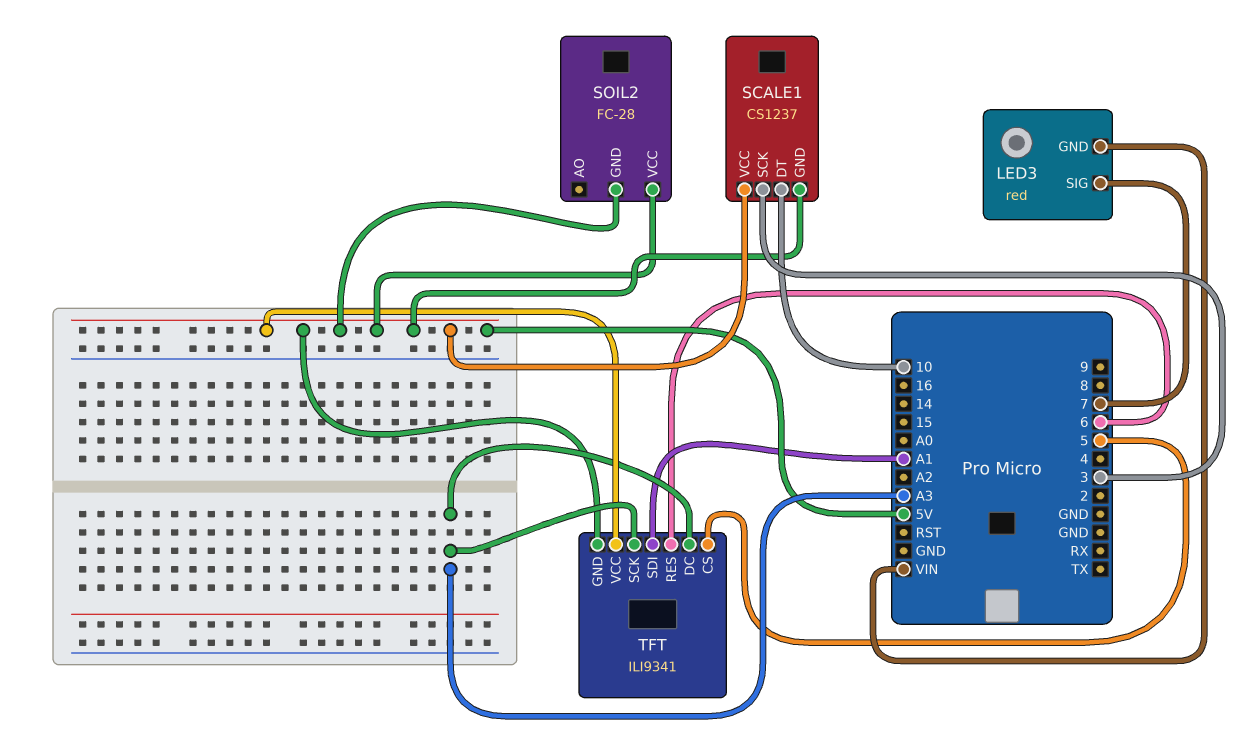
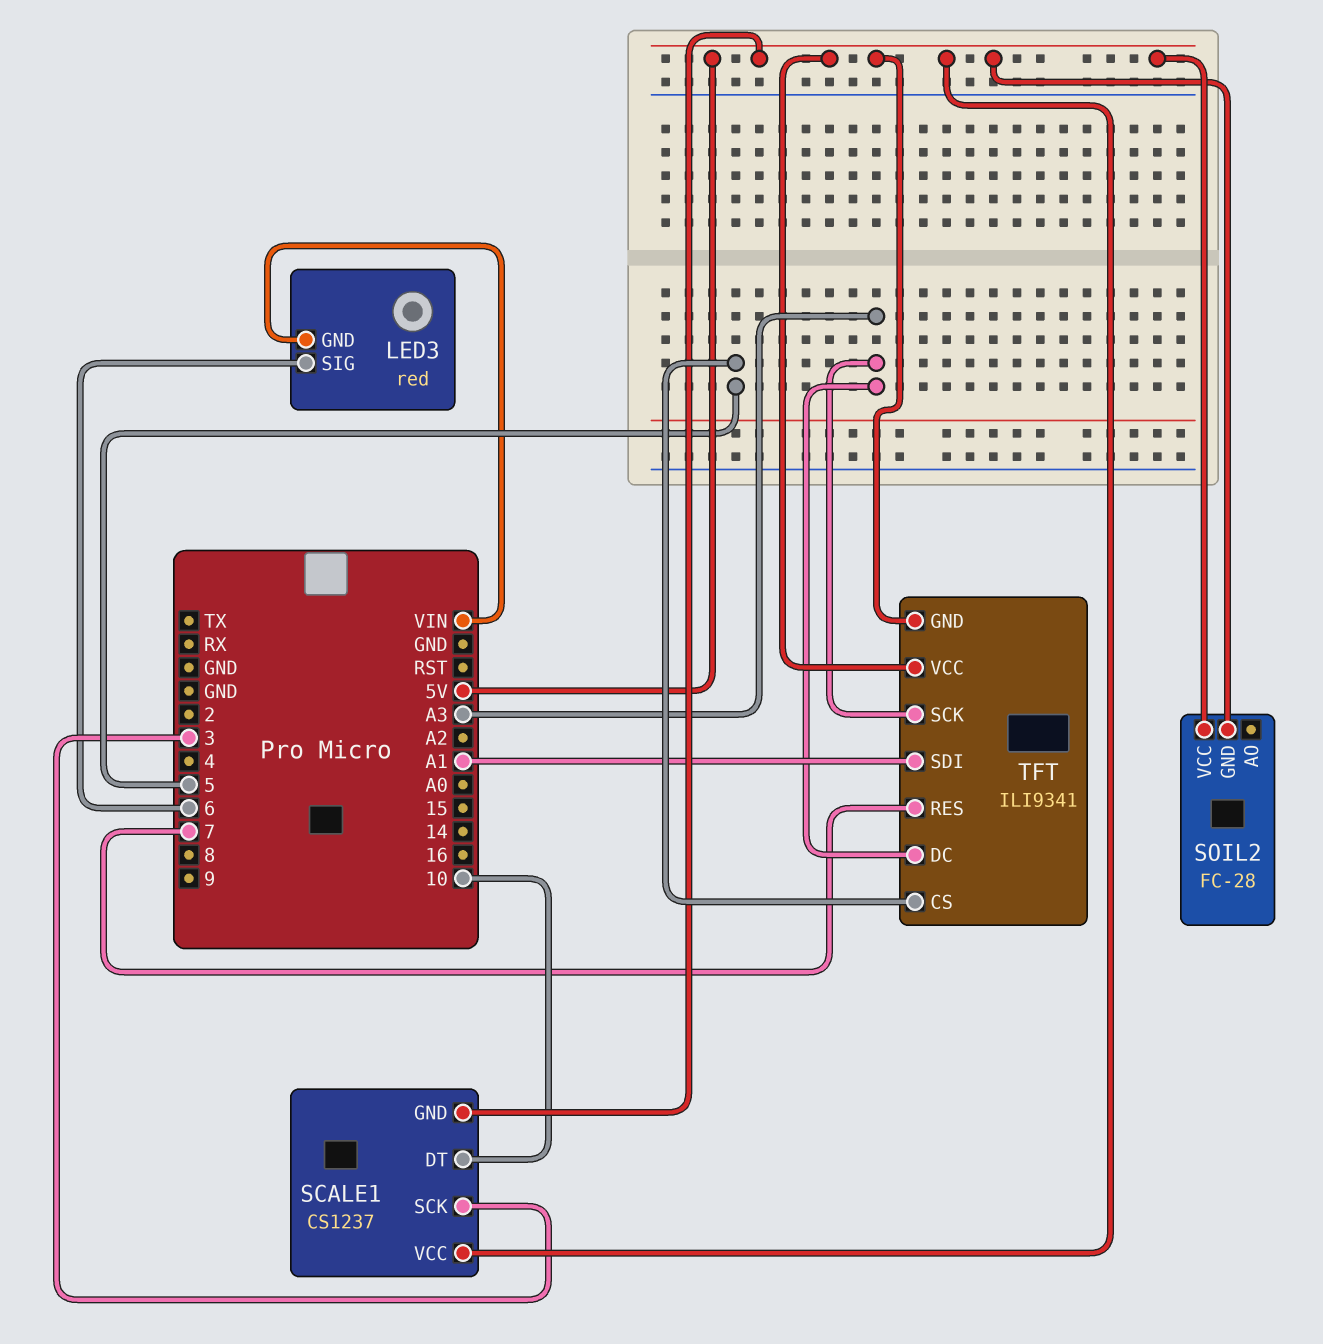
LED3 pin SIG: 7 -> 6
TFT pin RES: 6 -> 7

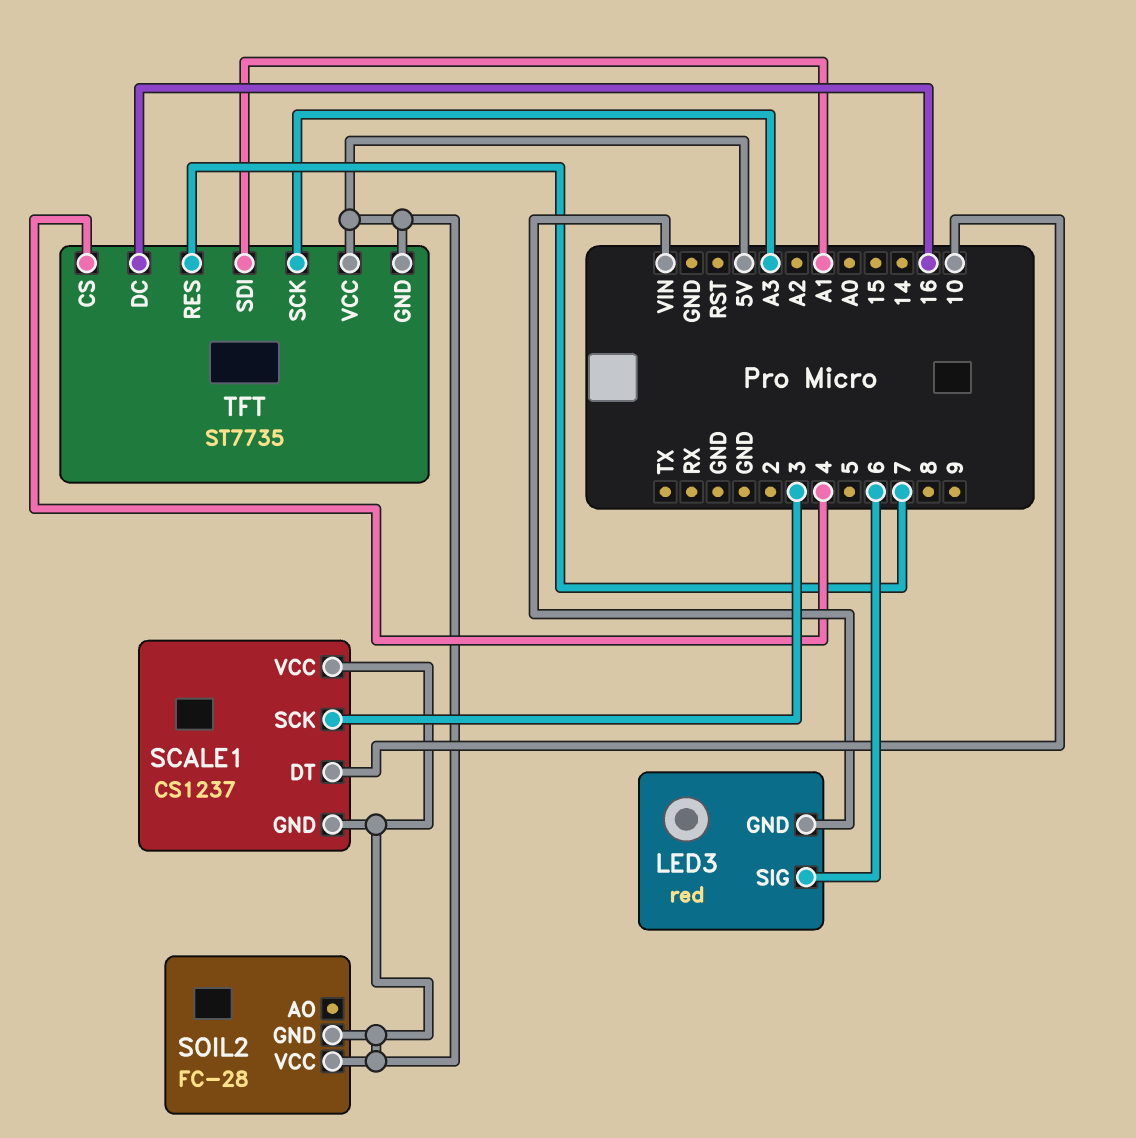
TFT: ILI9341 -> ST7735
TFT pin CS: 5 -> 4
TFT pin DC: A3 -> 16

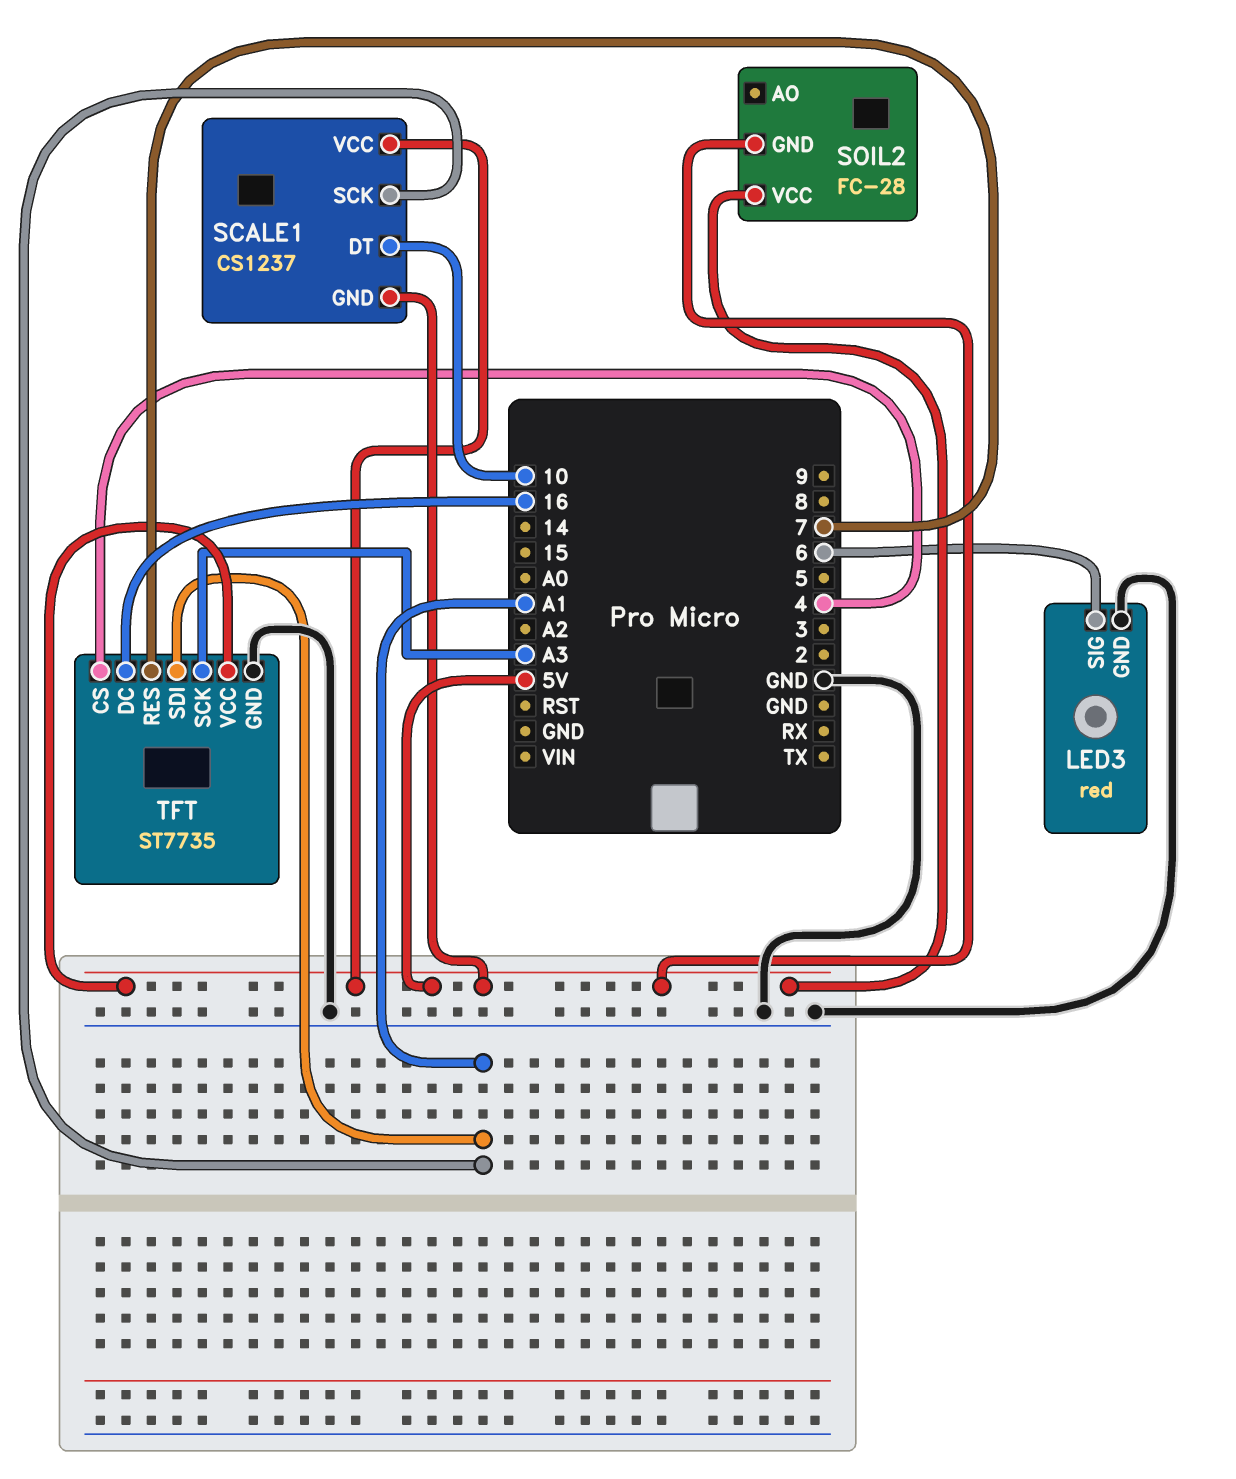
LED3 pin GND: VIN -> GND
SCALE1 pin SCK: 3 -> A1
TFT pin GND: 5V -> GND

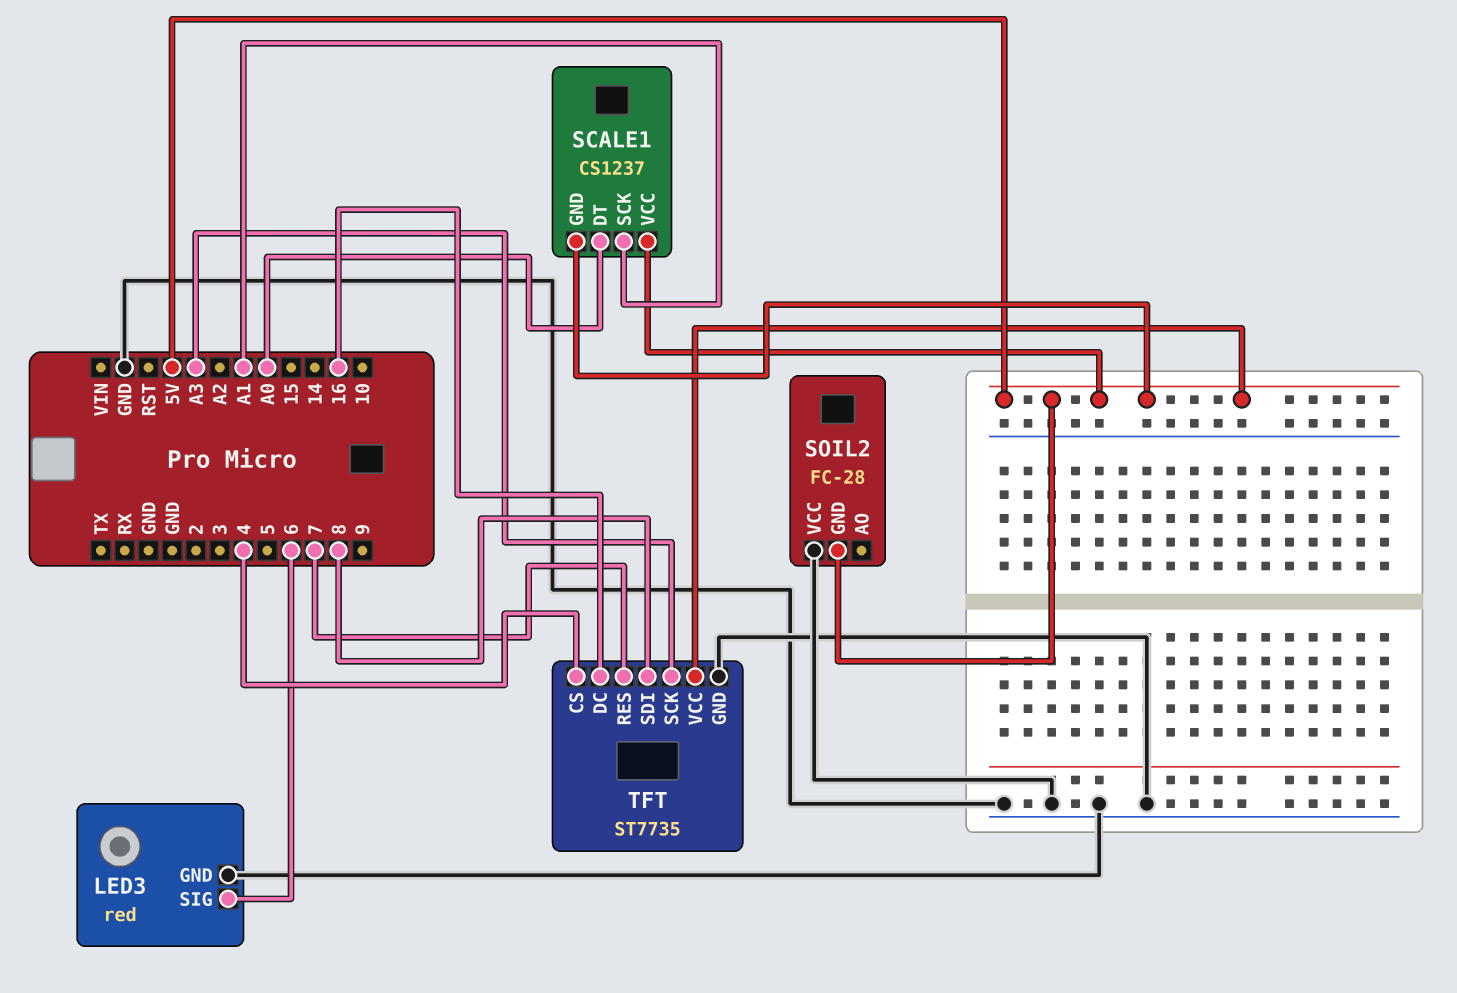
SCALE1 pin DT: 10 -> A0
SOIL2 pin VCC: 5V -> GND
TFT pin SDI: A1 -> 8

